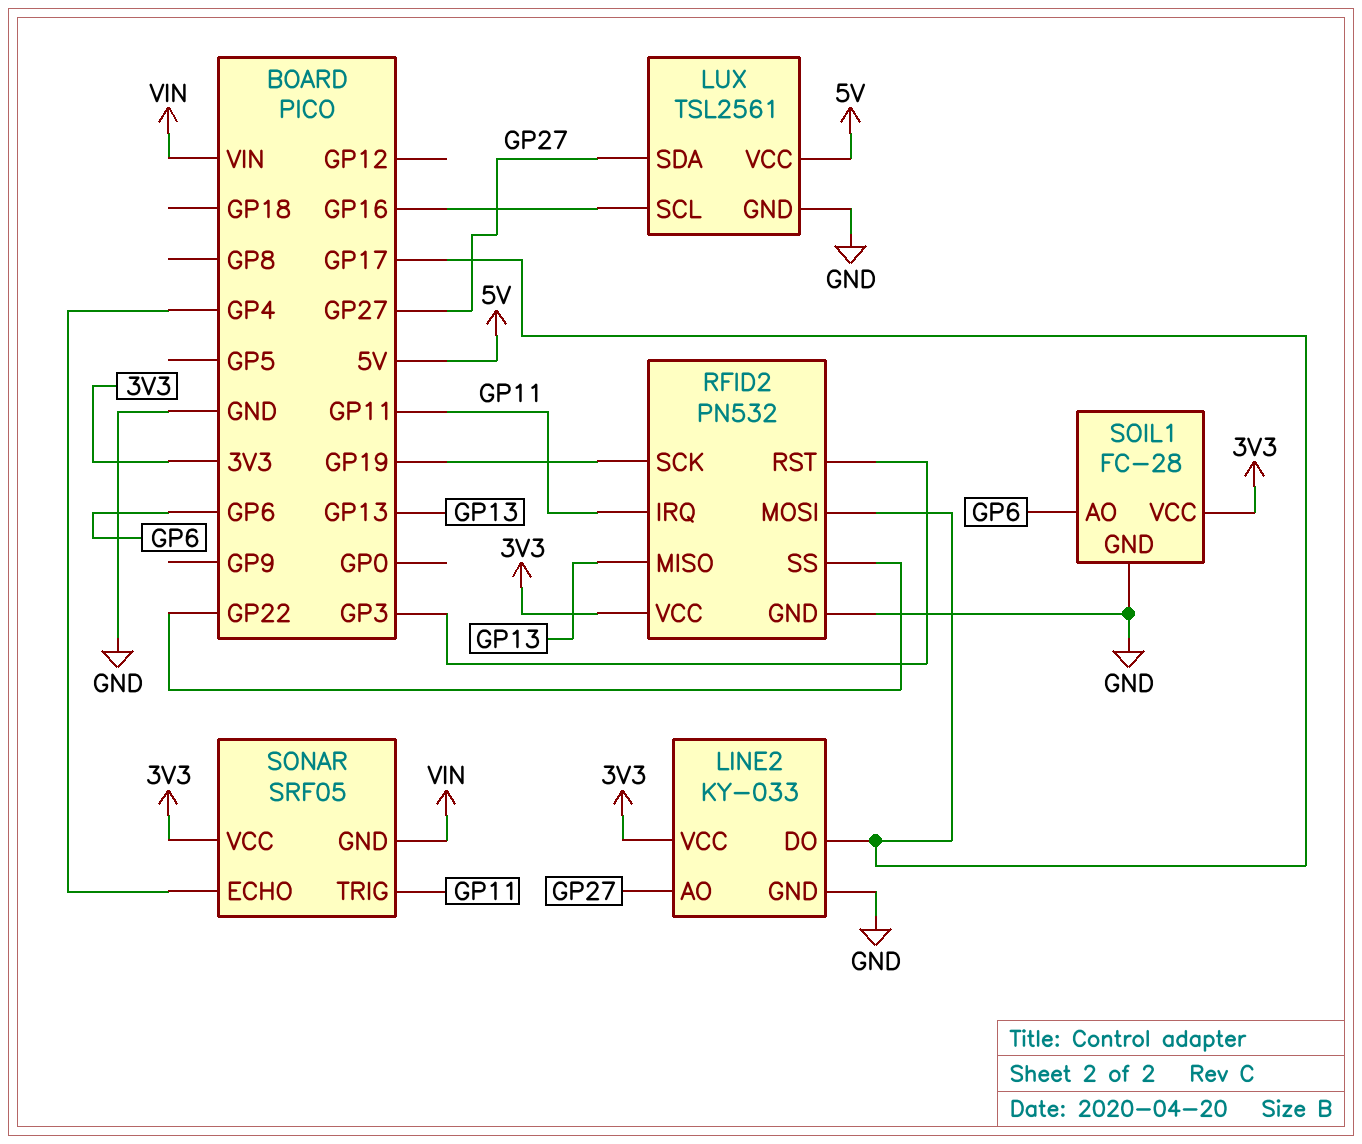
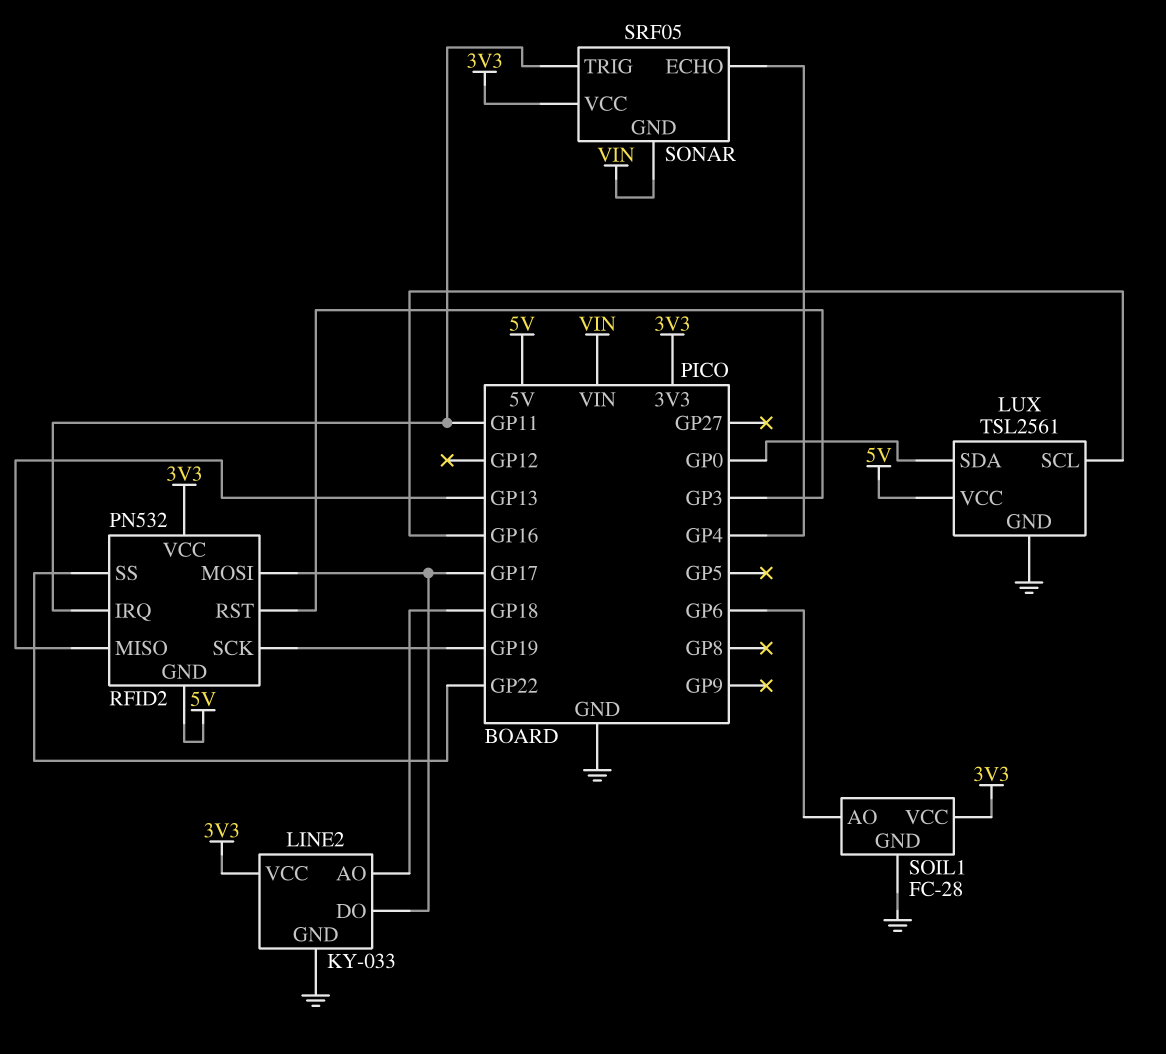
LINE2 pin AO: GP27 -> GP18
LUX pin SDA: GP27 -> GP0
RFID2 pin GND: GND -> 5V

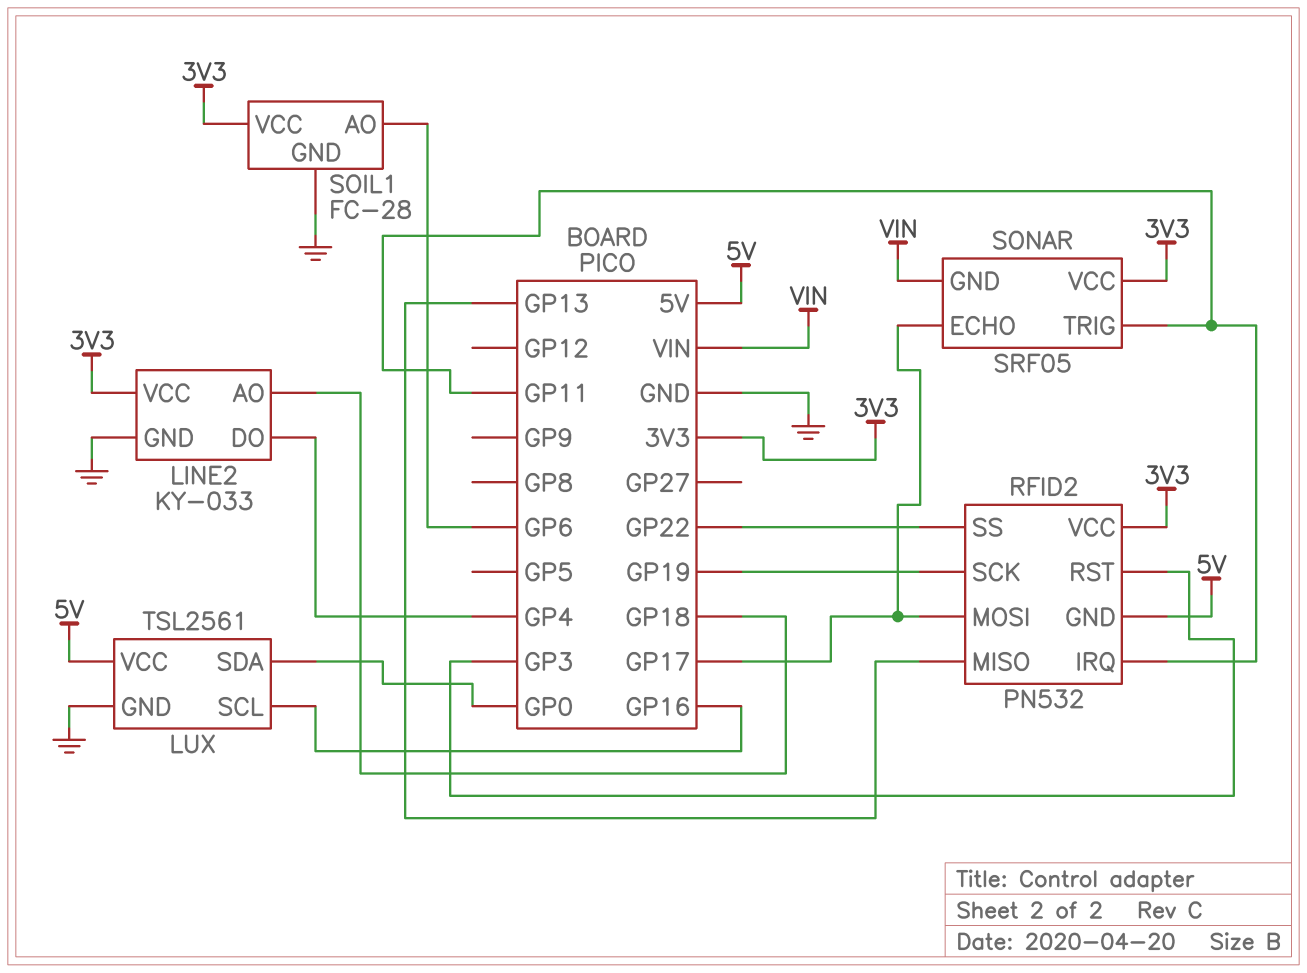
LINE2 pin DO: GP17 -> GP4
SONAR pin ECHO: GP4 -> GP17

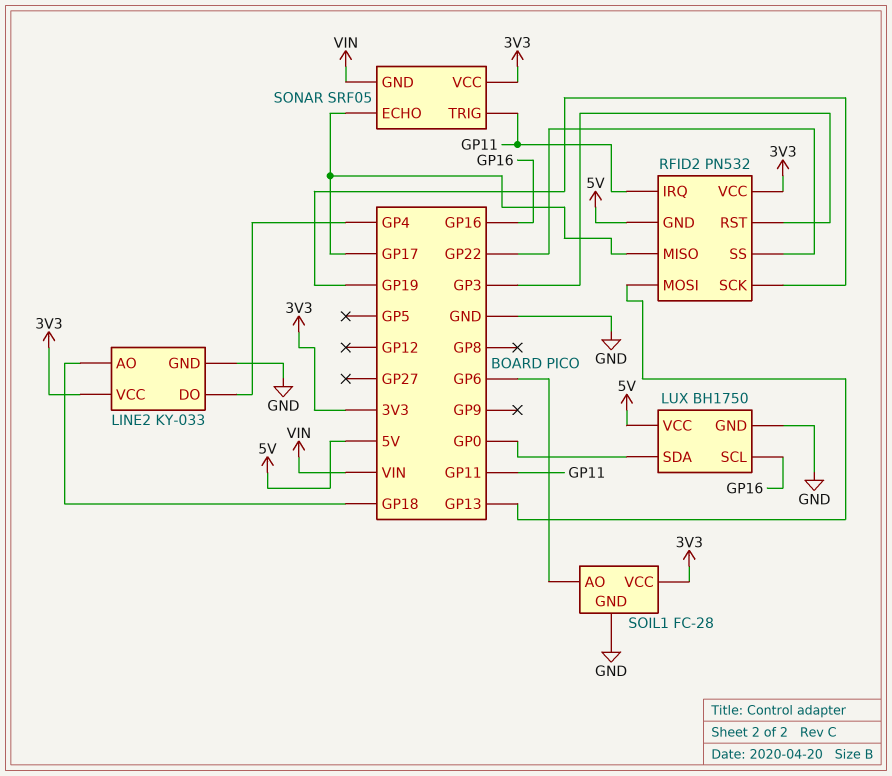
LUX: TSL2561 -> BH1750
RFID2 pin MISO: GP13 -> GP17
RFID2 pin MOSI: GP17 -> GP13

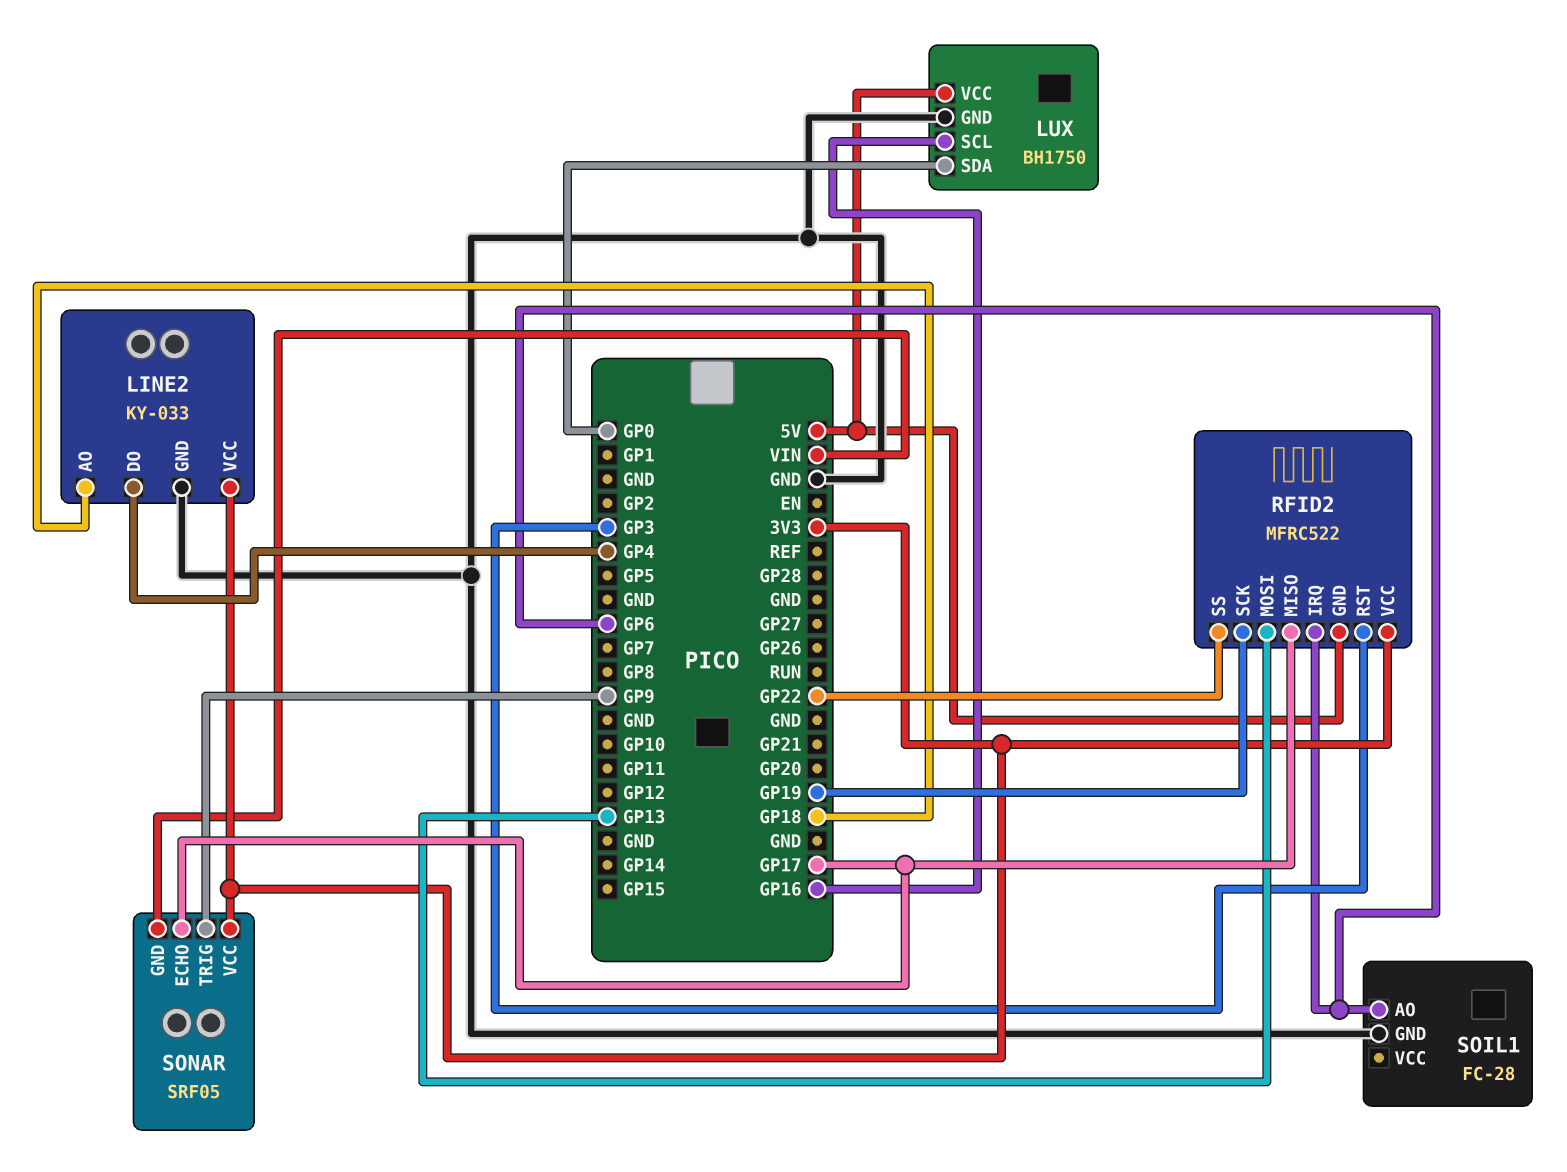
RFID2: PN532 -> MFRC522
RFID2 pin IRQ: GP11 -> GP6
SOIL1 pin VCC: 3V3 -> none
SONAR pin TRIG: GP11 -> GP9

